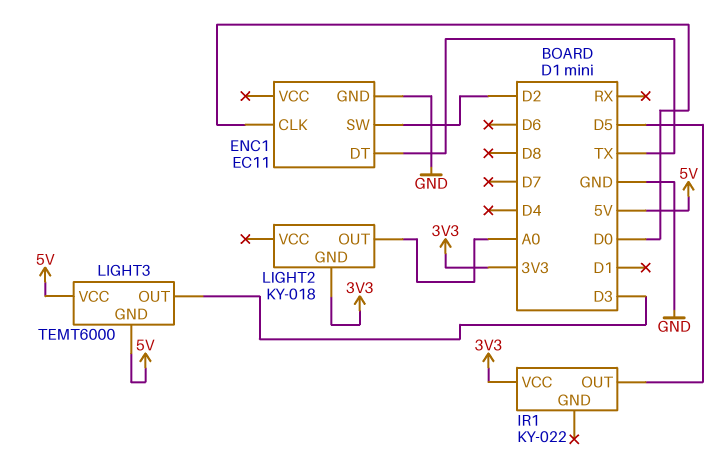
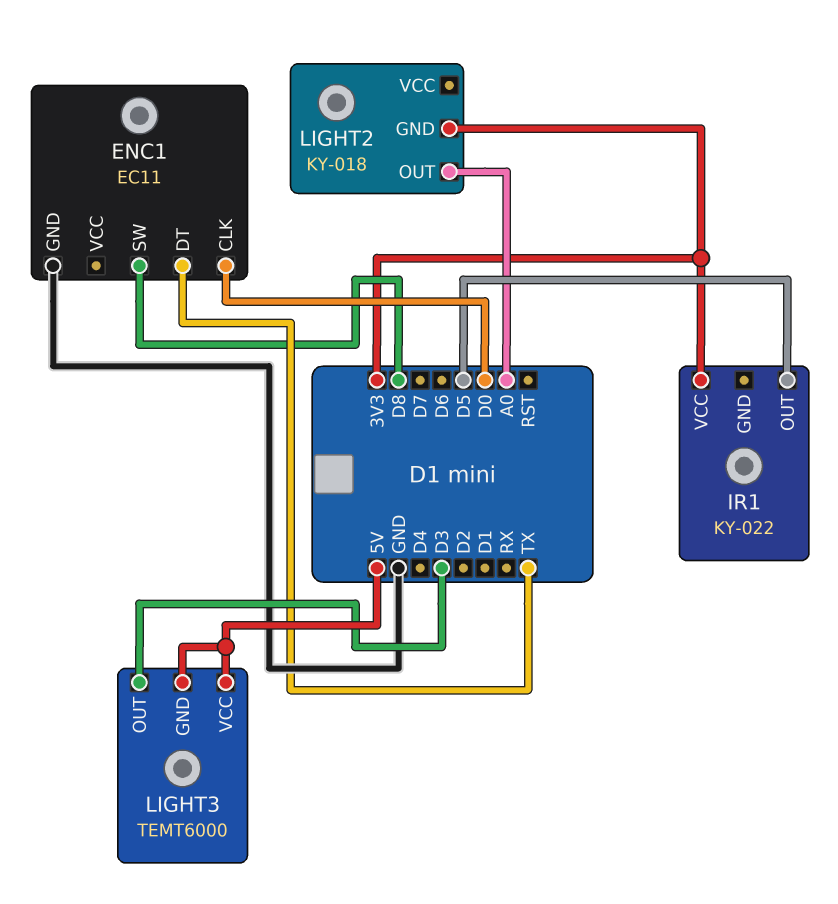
ENC1 pin SW: D2 -> D8

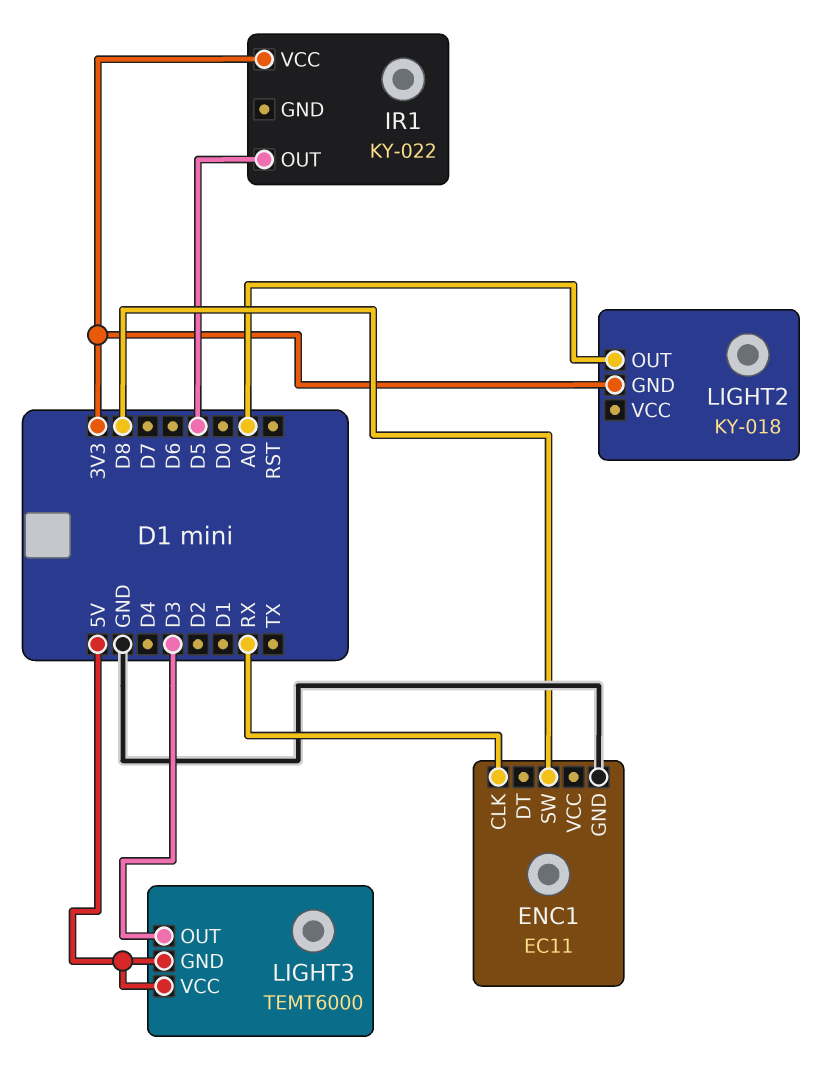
ENC1 pin CLK: D0 -> RX
ENC1 pin DT: TX -> none

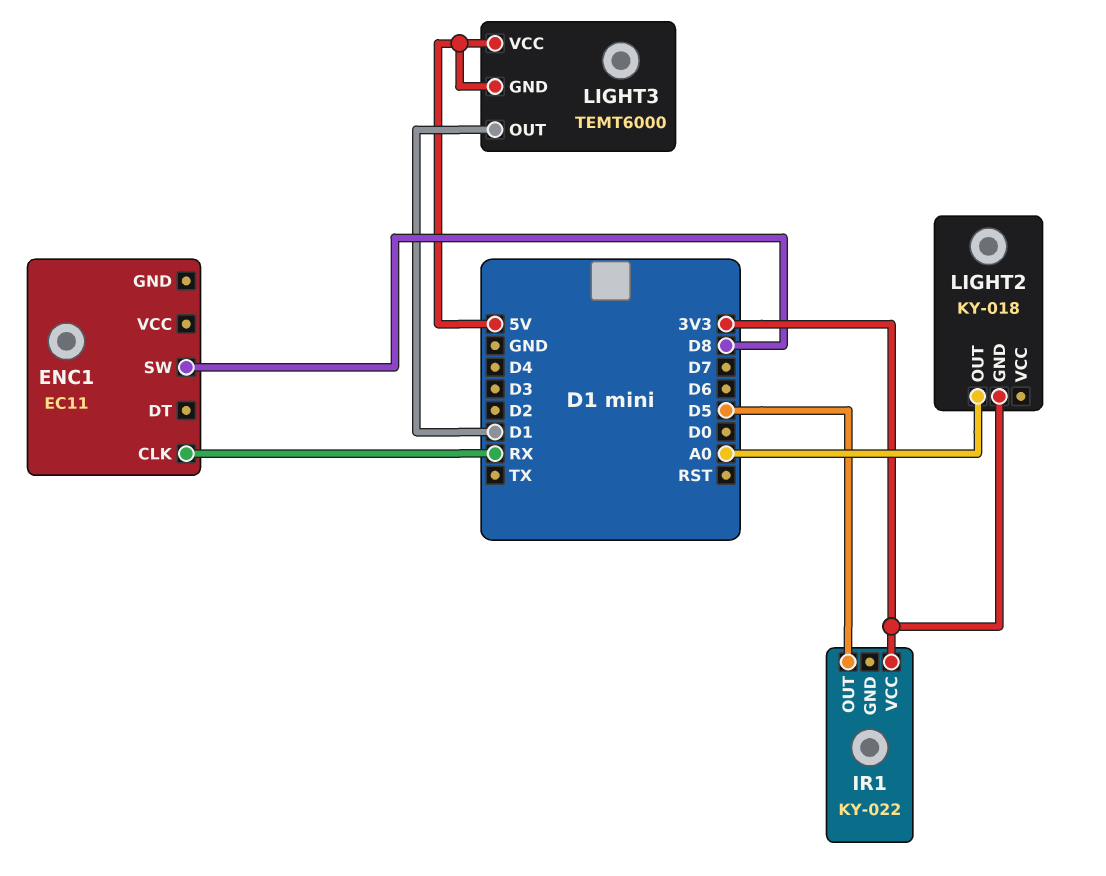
ENC1 pin GND: GND -> none
LIGHT3 pin OUT: D3 -> D1

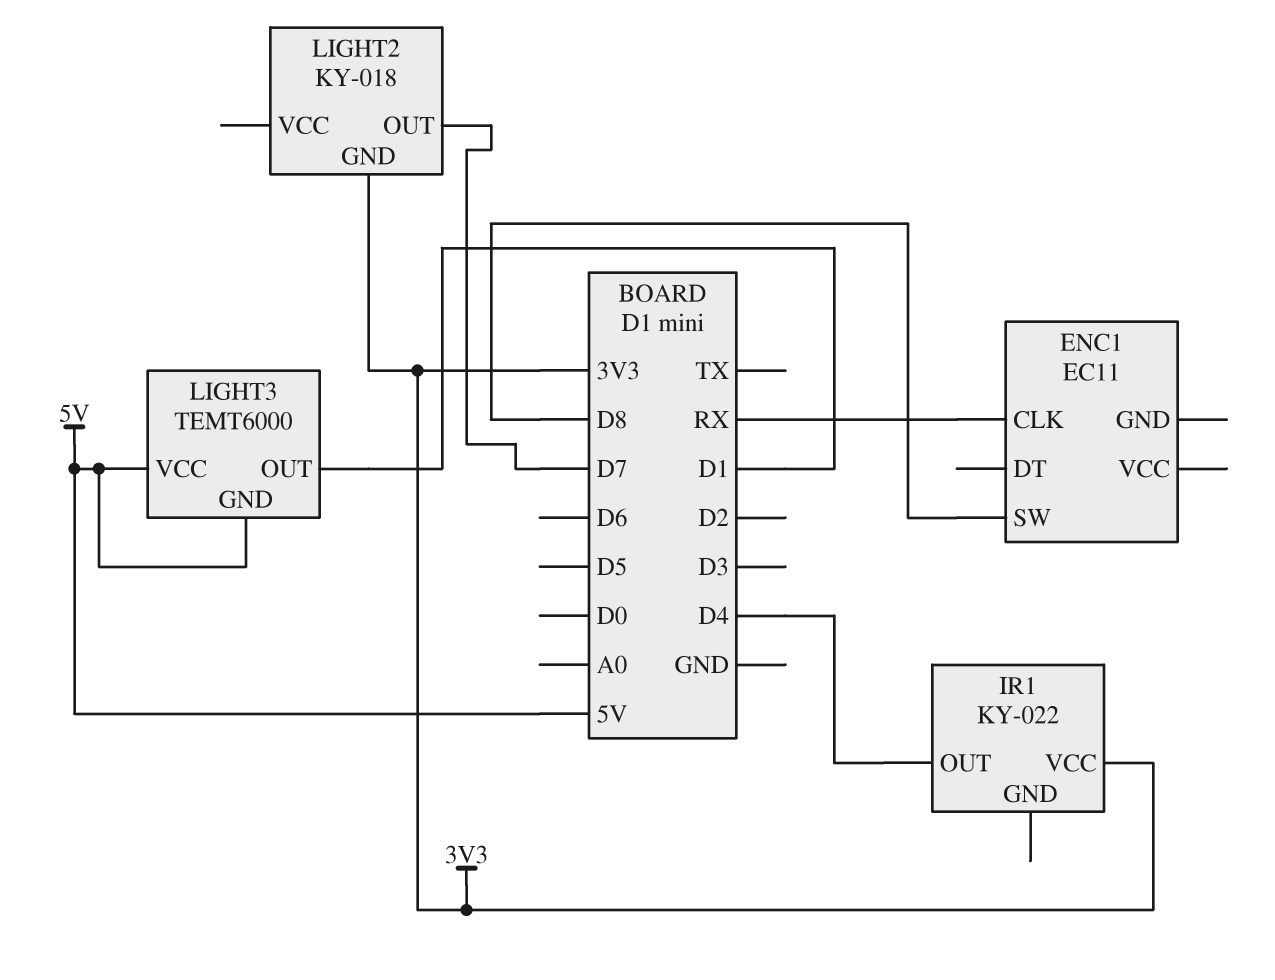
IR1 pin OUT: D5 -> D4
LIGHT2 pin OUT: A0 -> D7

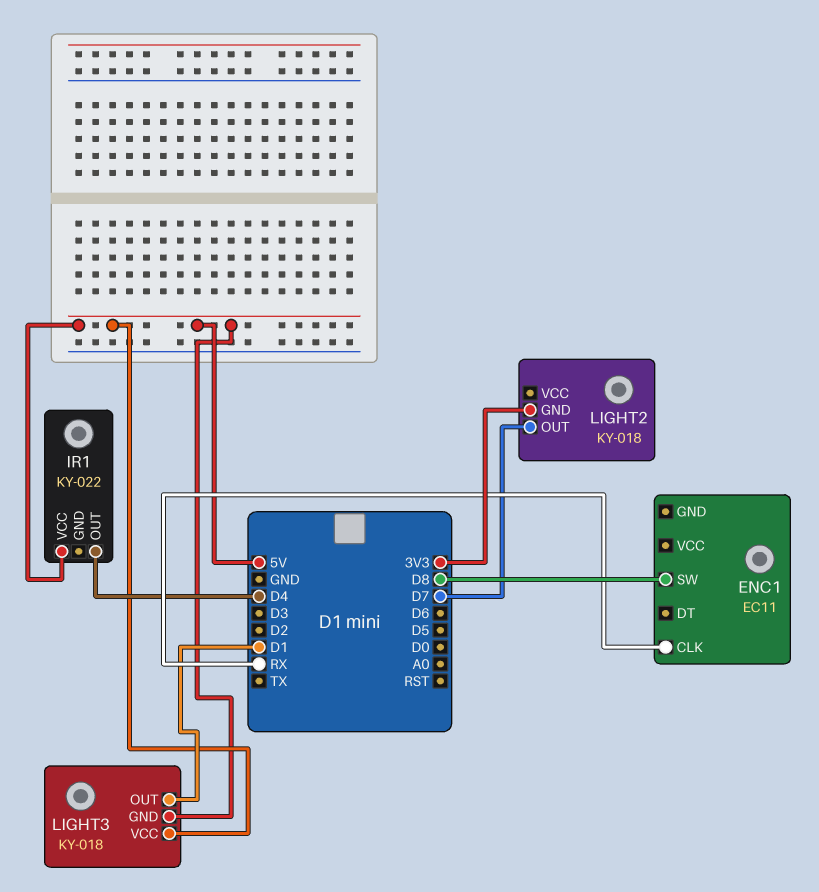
IR1 pin VCC: 3V3 -> 5V
LIGHT3: TEMT6000 -> KY-018

